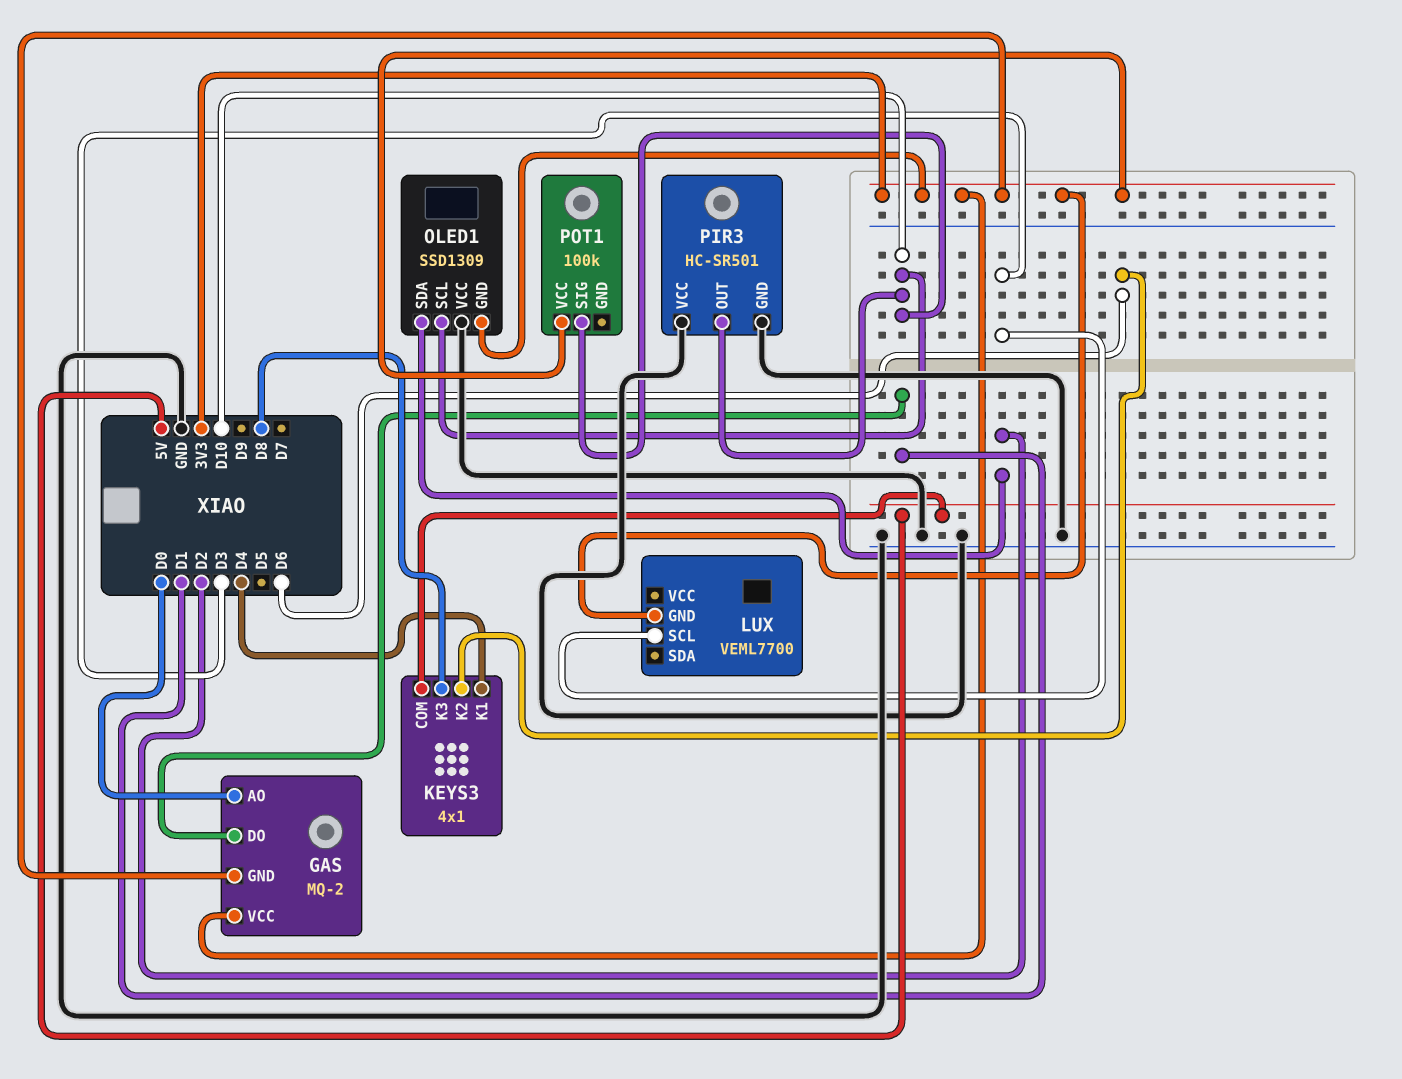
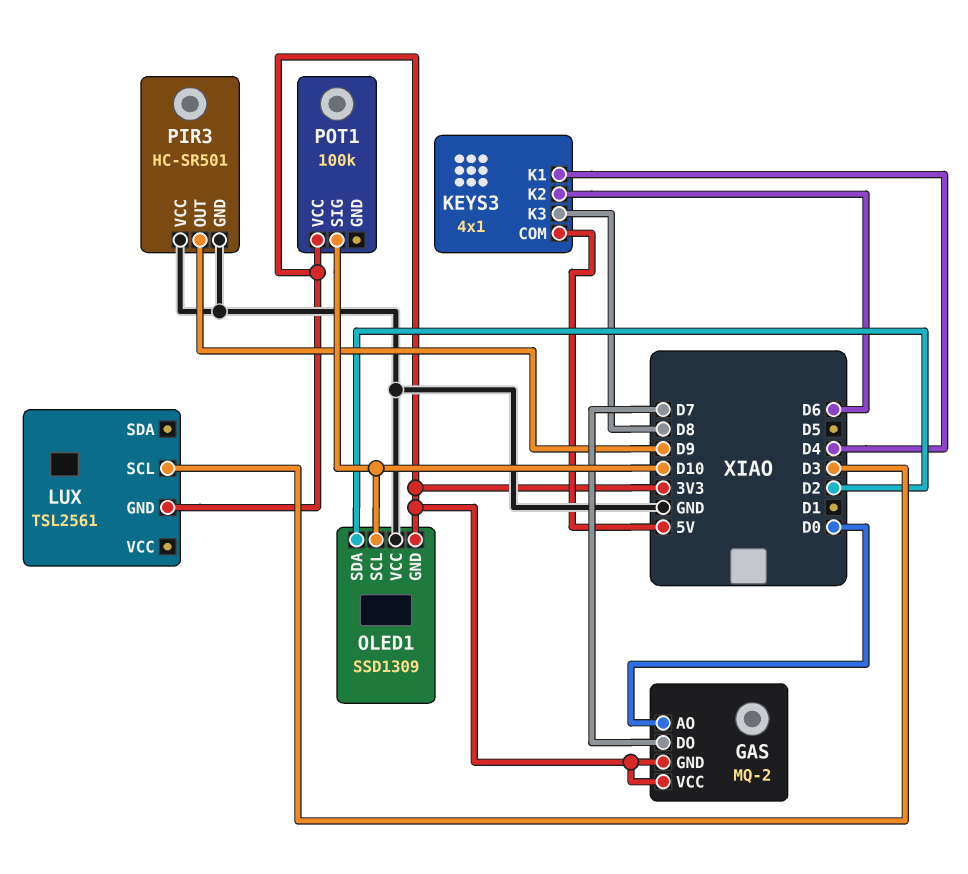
GAS pin DO: D1 -> D7
LUX: VEML7700 -> TSL2561
PIR3 pin OUT: D10 -> D9

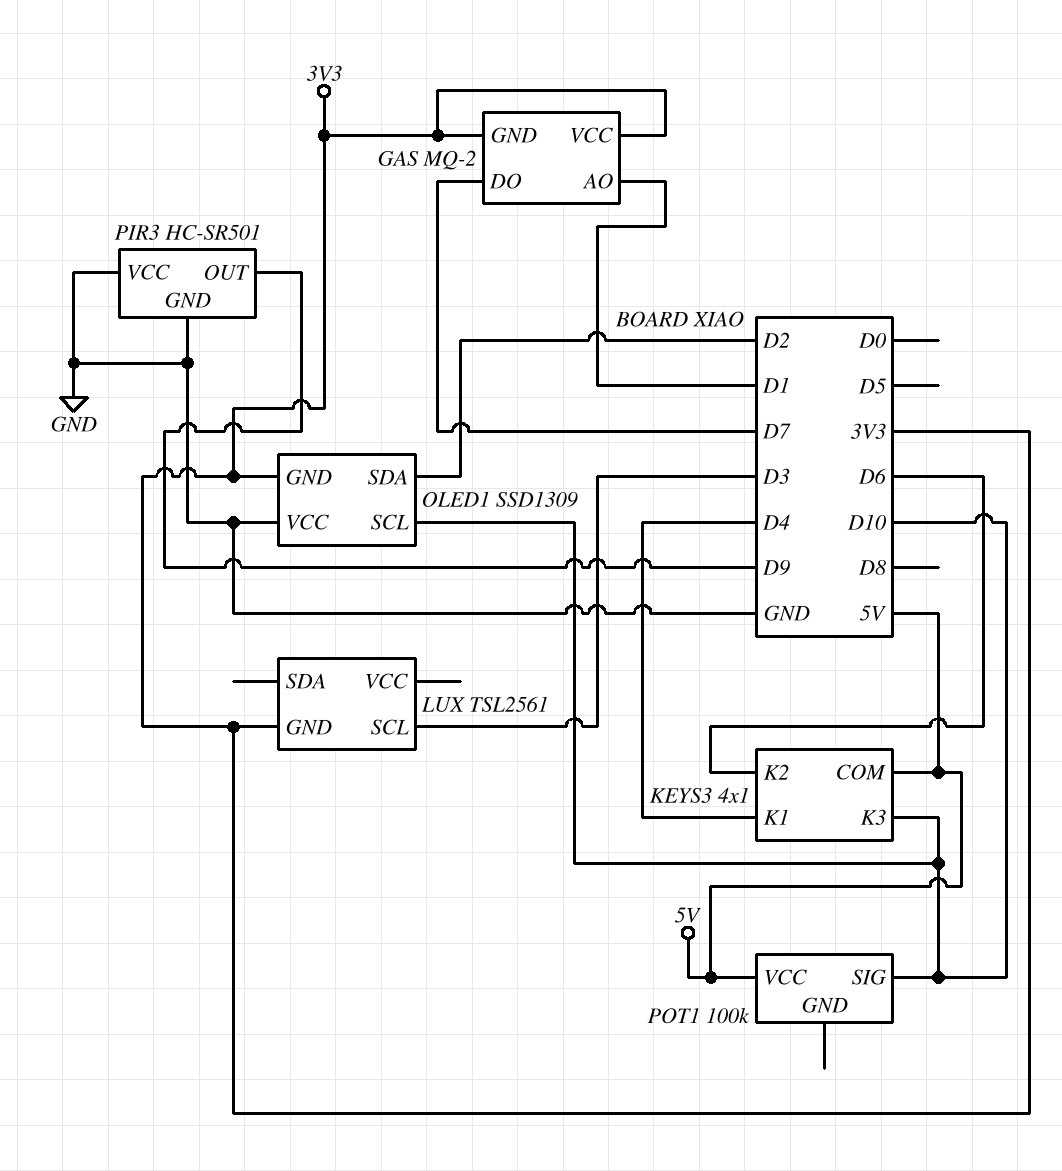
GAS pin AO: D0 -> D1
KEYS3 pin K3: D8 -> D10
POT1 pin VCC: 3V3 -> 5V

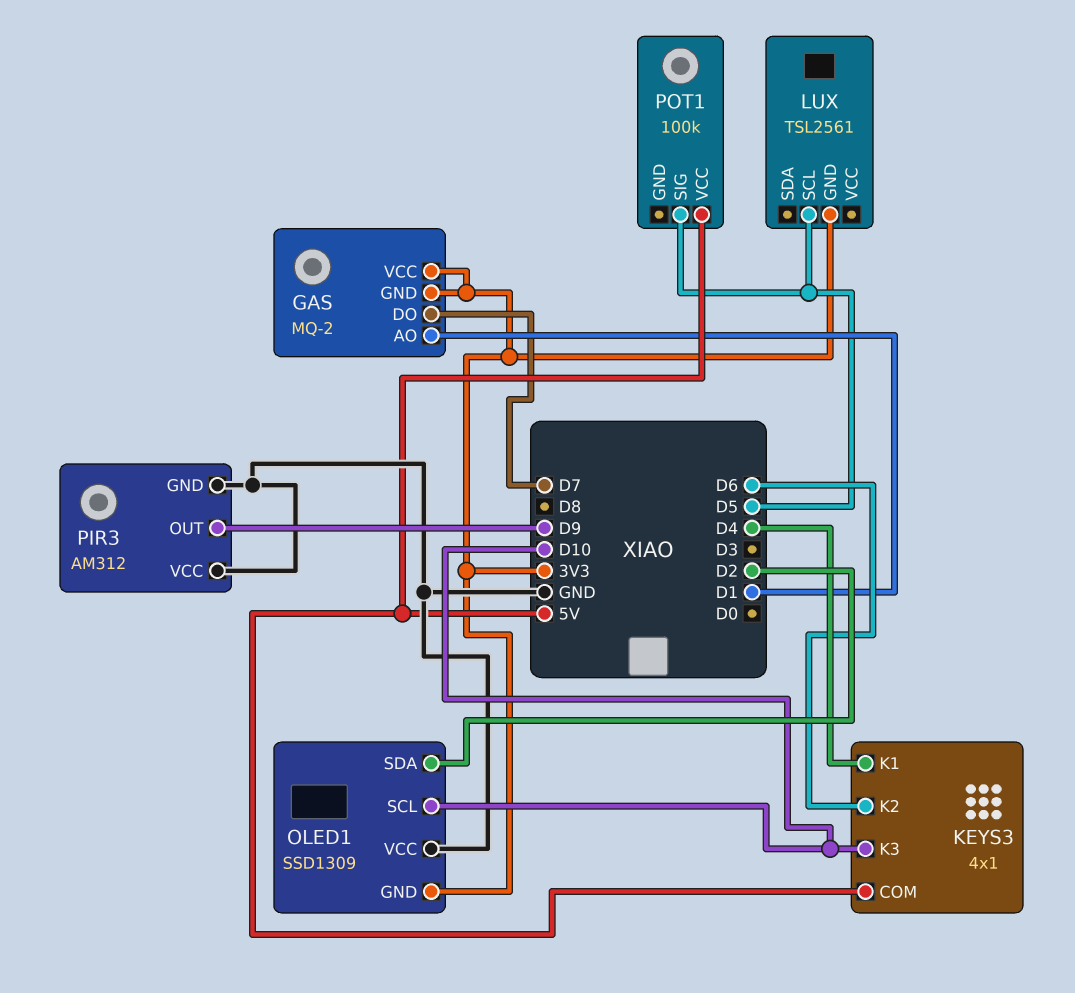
LUX pin SCL: D3 -> D5
PIR3: HC-SR501 -> AM312
POT1 pin SIG: D10 -> D5

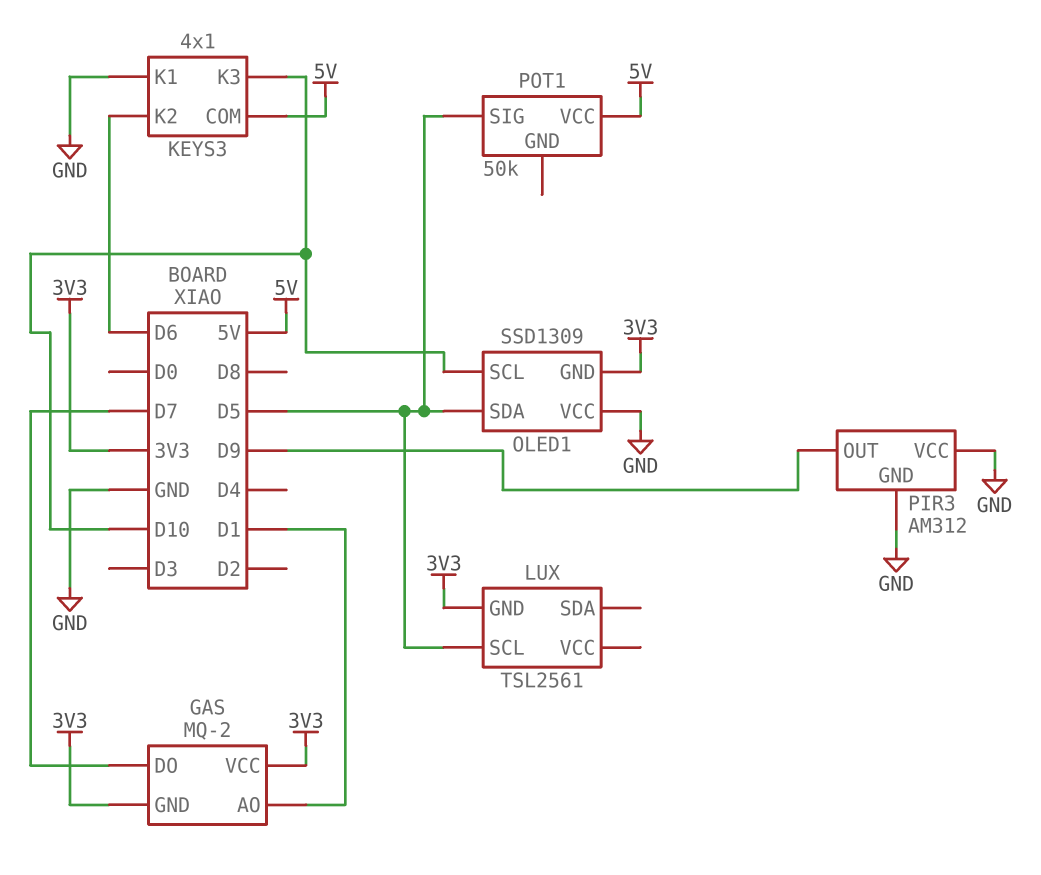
KEYS3 pin K1: D4 -> GND
OLED1 pin SDA: D2 -> D5
POT1: 100k -> 50k

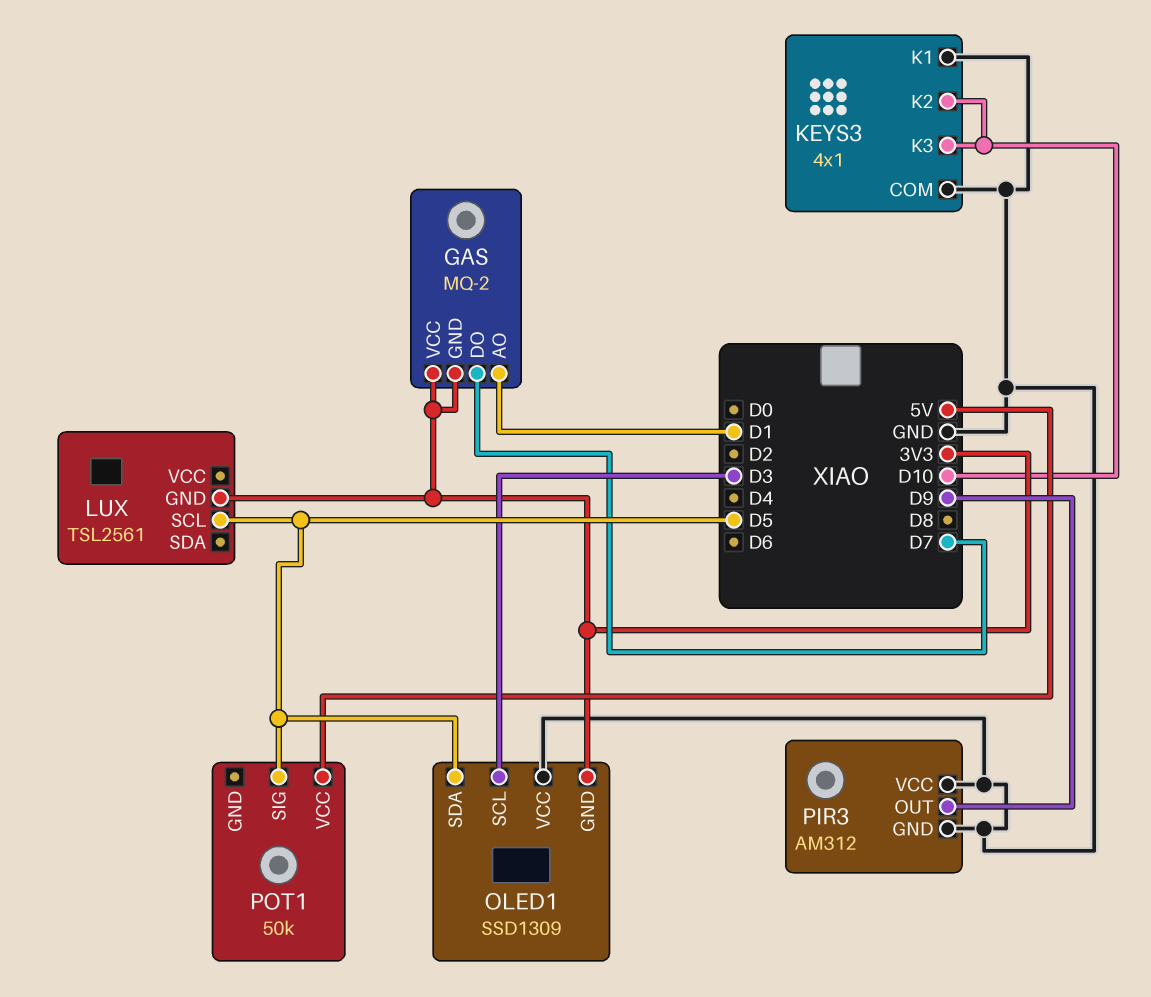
KEYS3 pin COM: 5V -> GND
KEYS3 pin K2: D6 -> D10
OLED1 pin SCL: D10 -> D3

